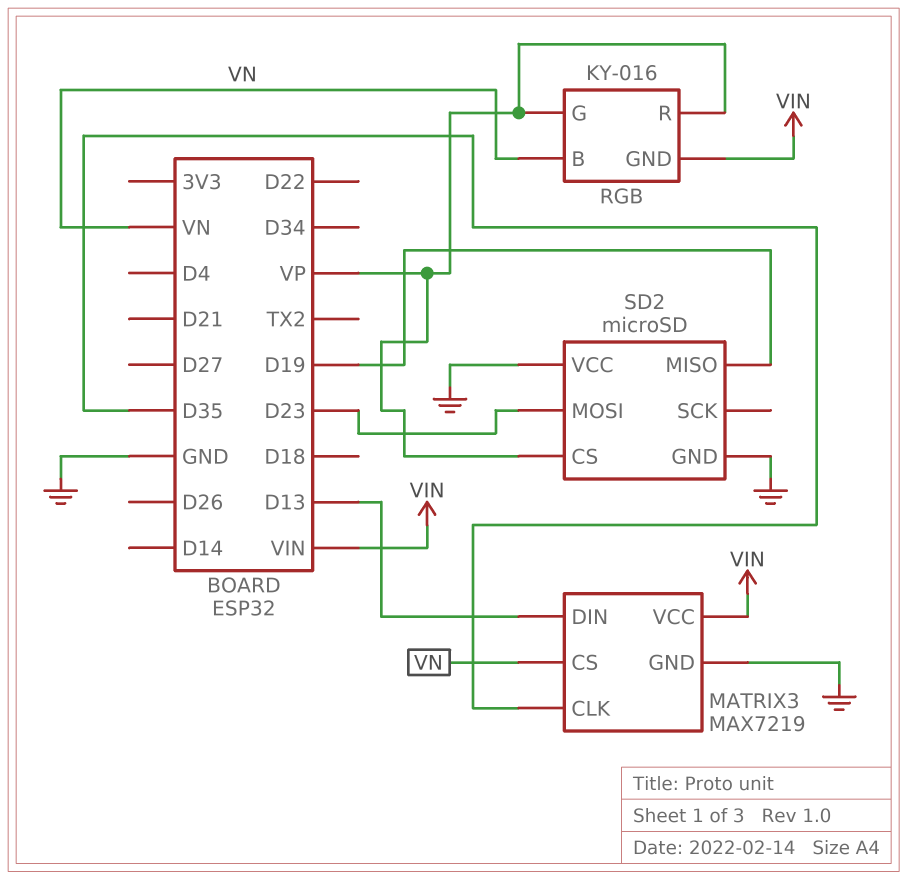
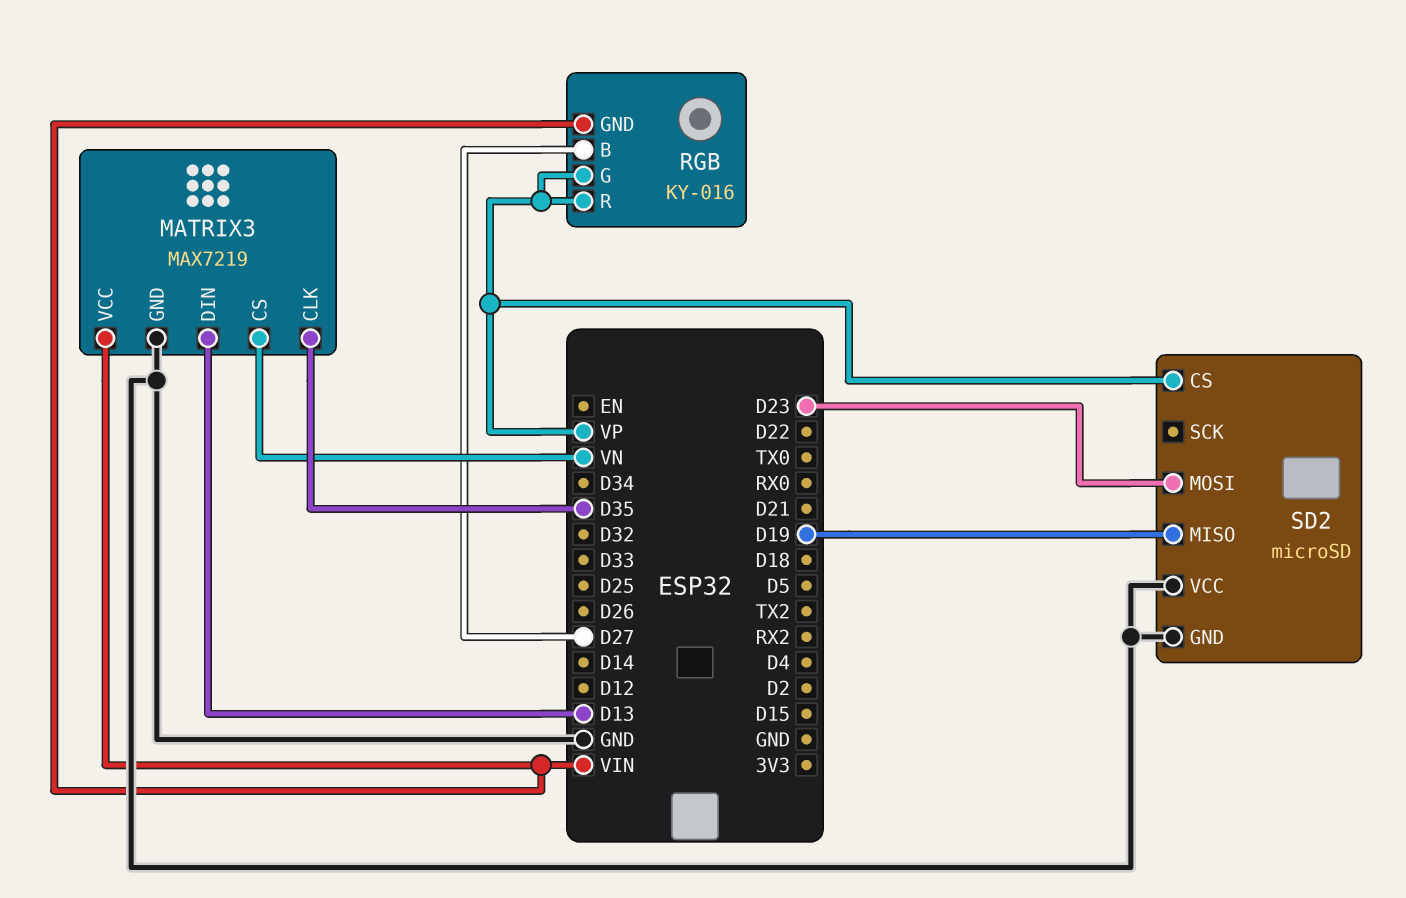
RGB pin B: VN -> D27

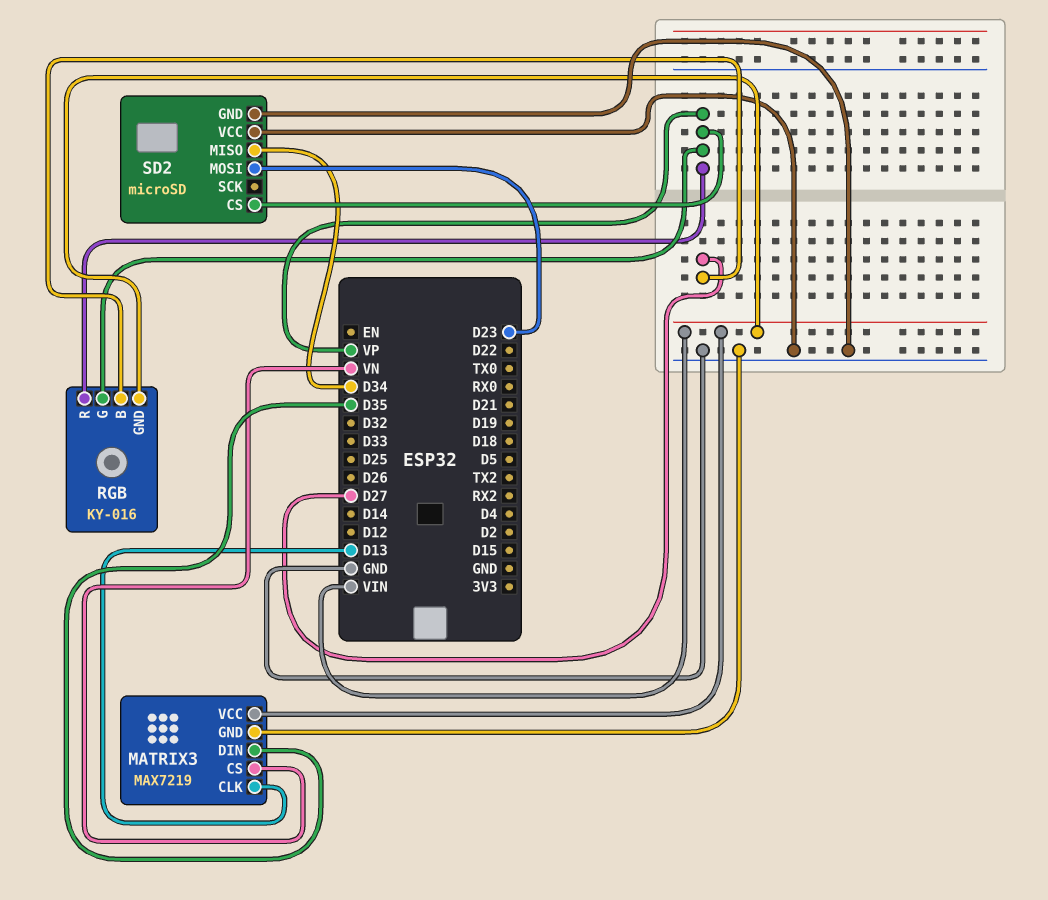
MATRIX3 pin CLK: D35 -> D13
MATRIX3 pin DIN: D13 -> D35
SD2 pin MISO: D19 -> D34

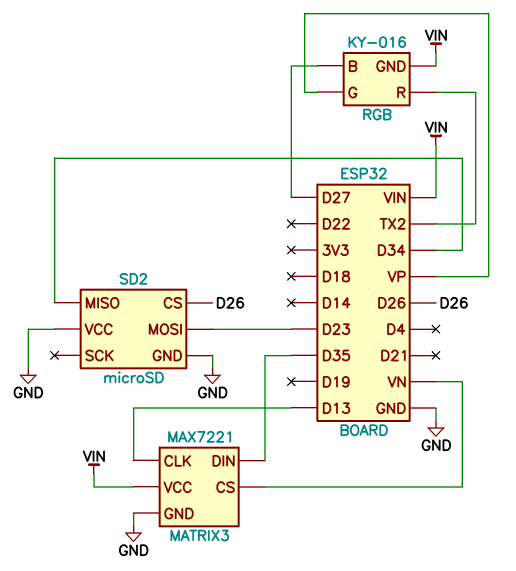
MATRIX3: MAX7219 -> MAX7221
RGB pin R: VP -> TX2
SD2 pin CS: VP -> D26

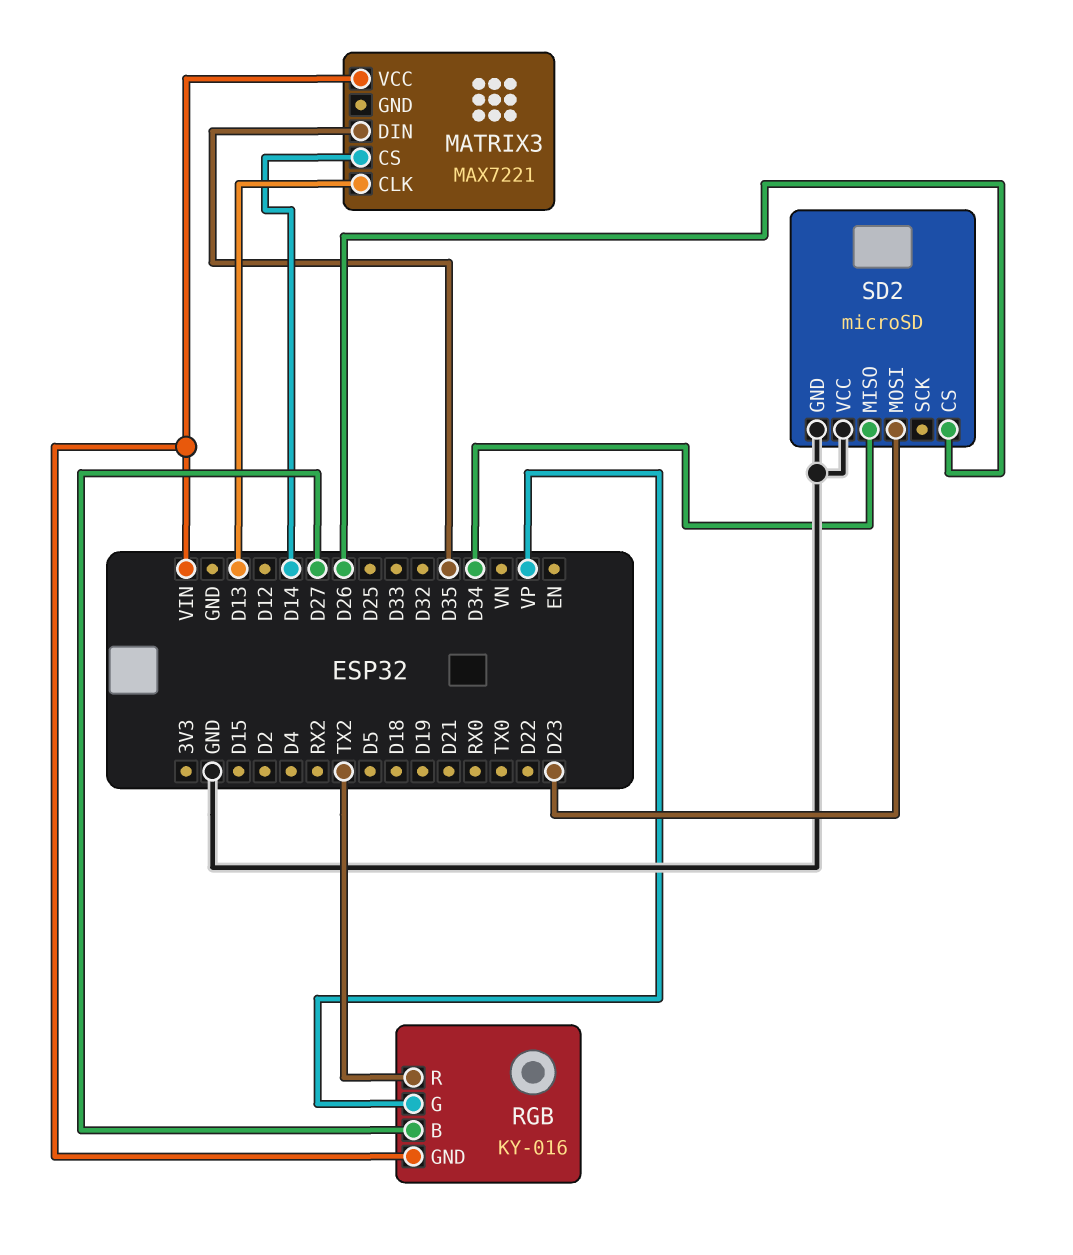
MATRIX3 pin CS: VN -> D14
MATRIX3 pin GND: GND -> none

